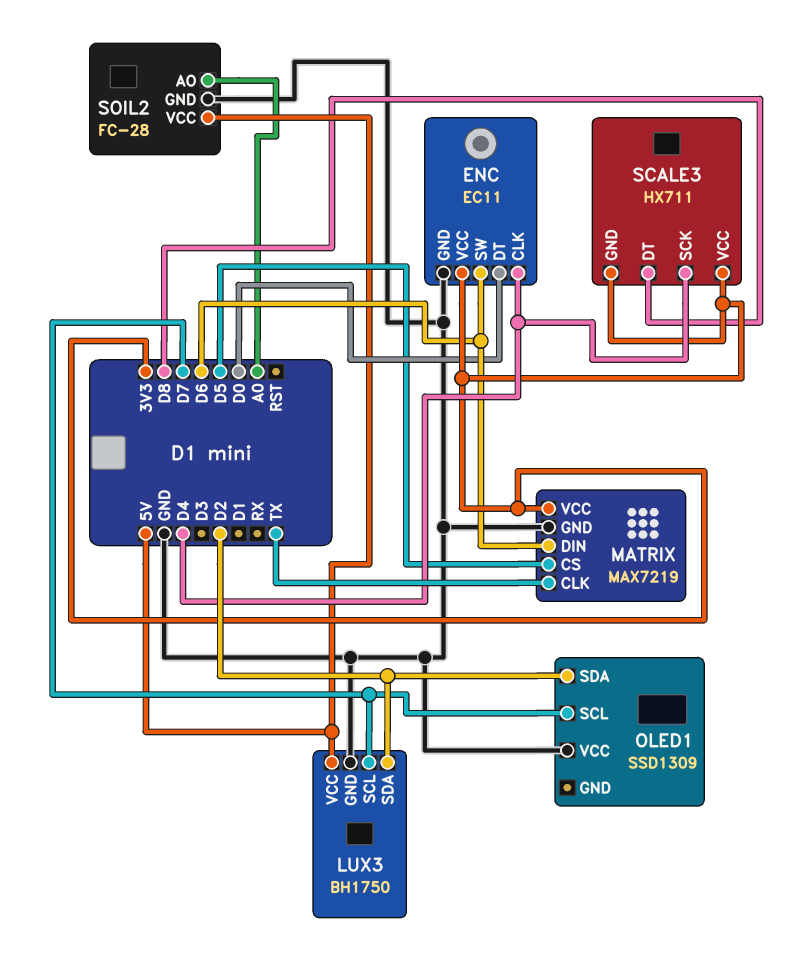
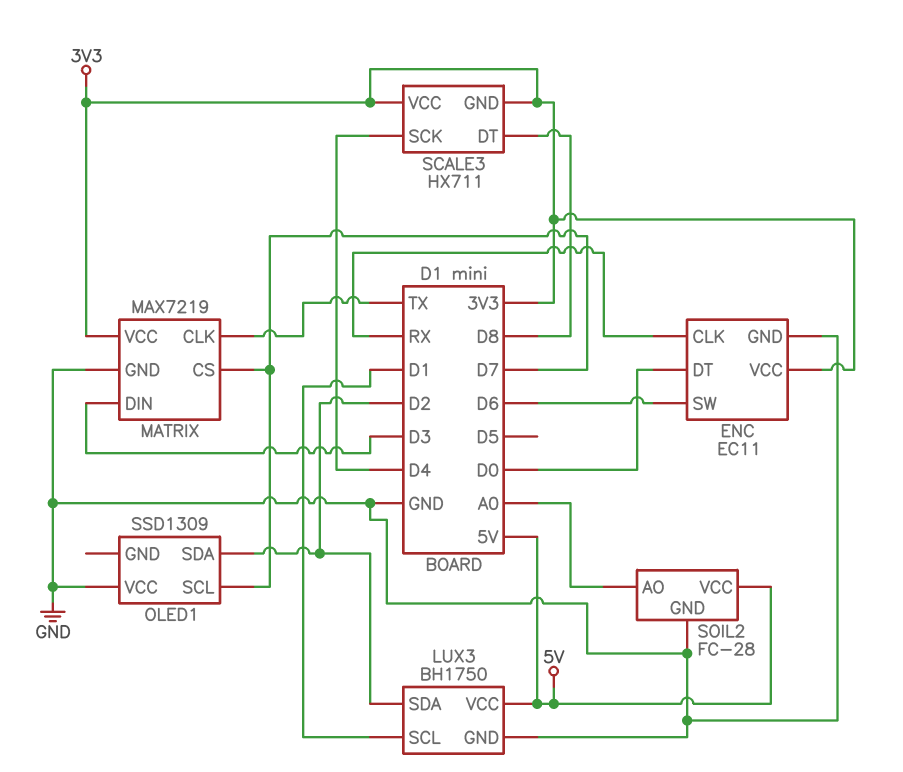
ENC pin CLK: D4 -> RX
LUX3 pin SCL: D7 -> D1
MATRIX pin CS: D5 -> D7
MATRIX pin DIN: D6 -> D3

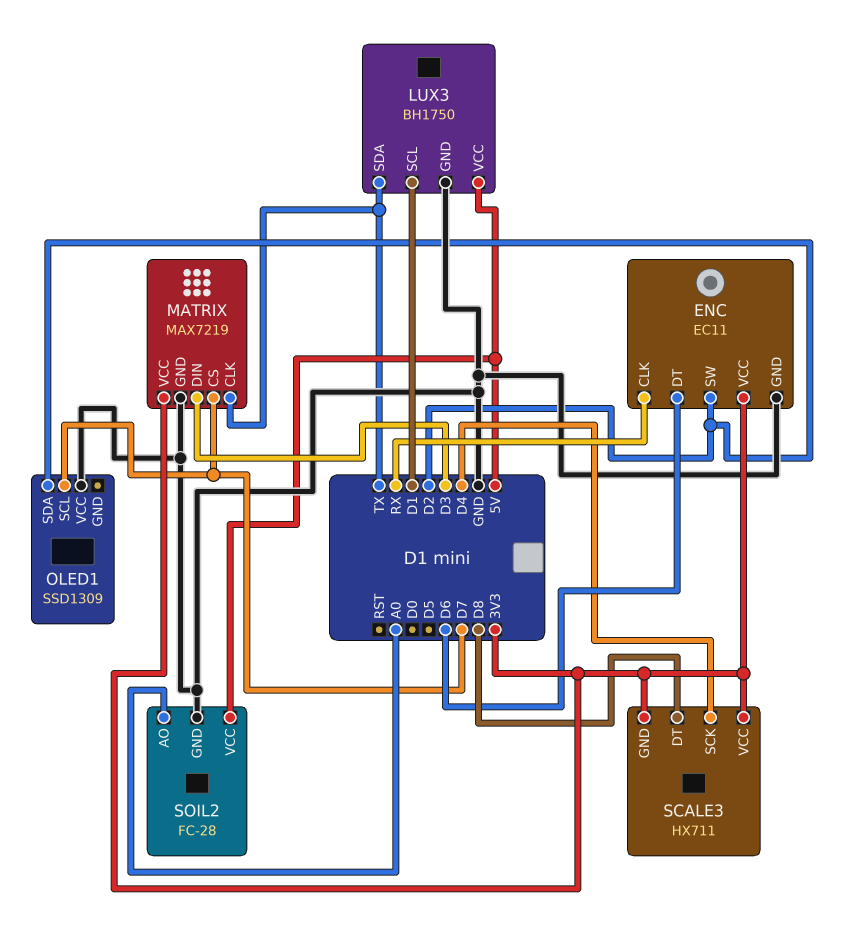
ENC pin DT: D0 -> D6
ENC pin SW: D6 -> D2
LUX3 pin SDA: D2 -> TX

